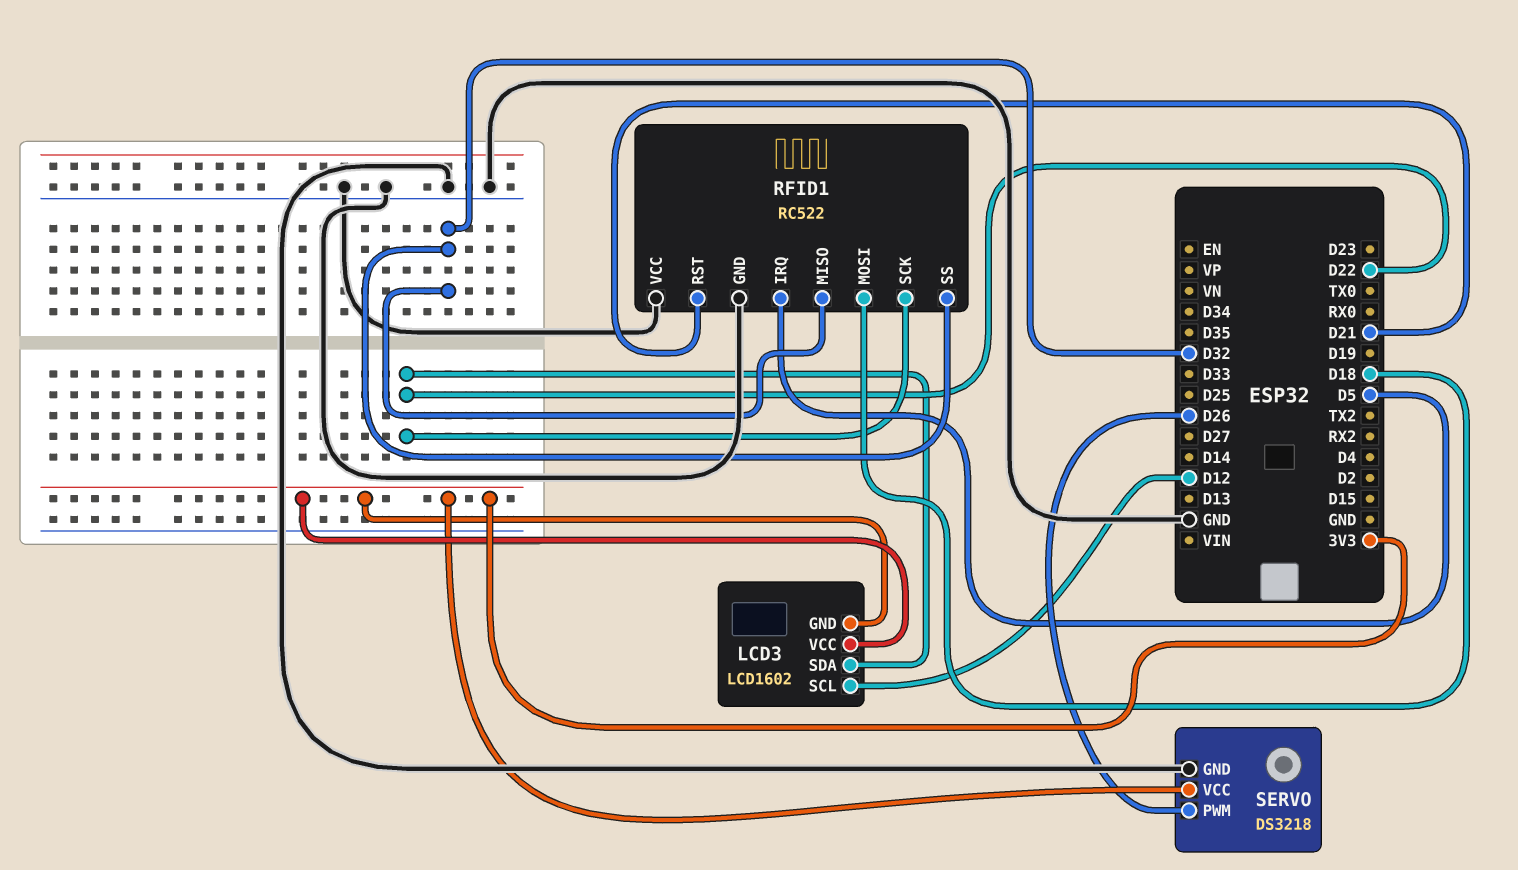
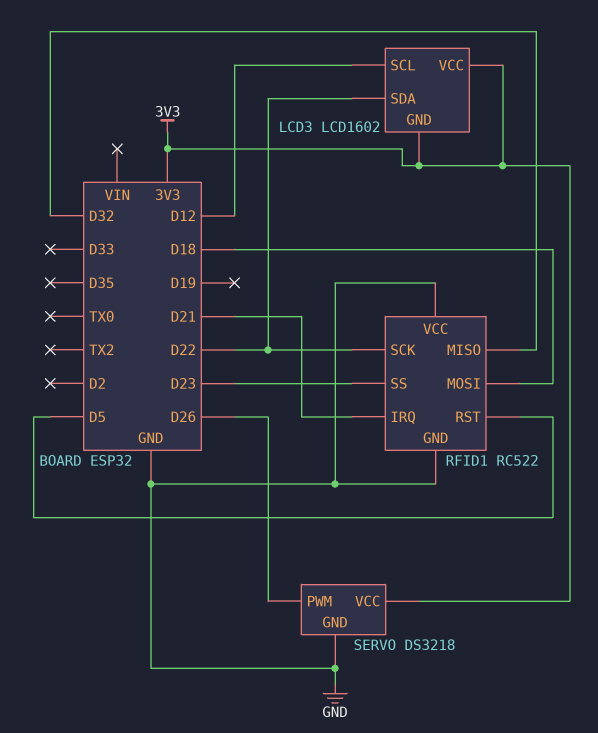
RFID1 pin IRQ: D5 -> D21
RFID1 pin RST: D21 -> D5
RFID1 pin SS: D32 -> D23

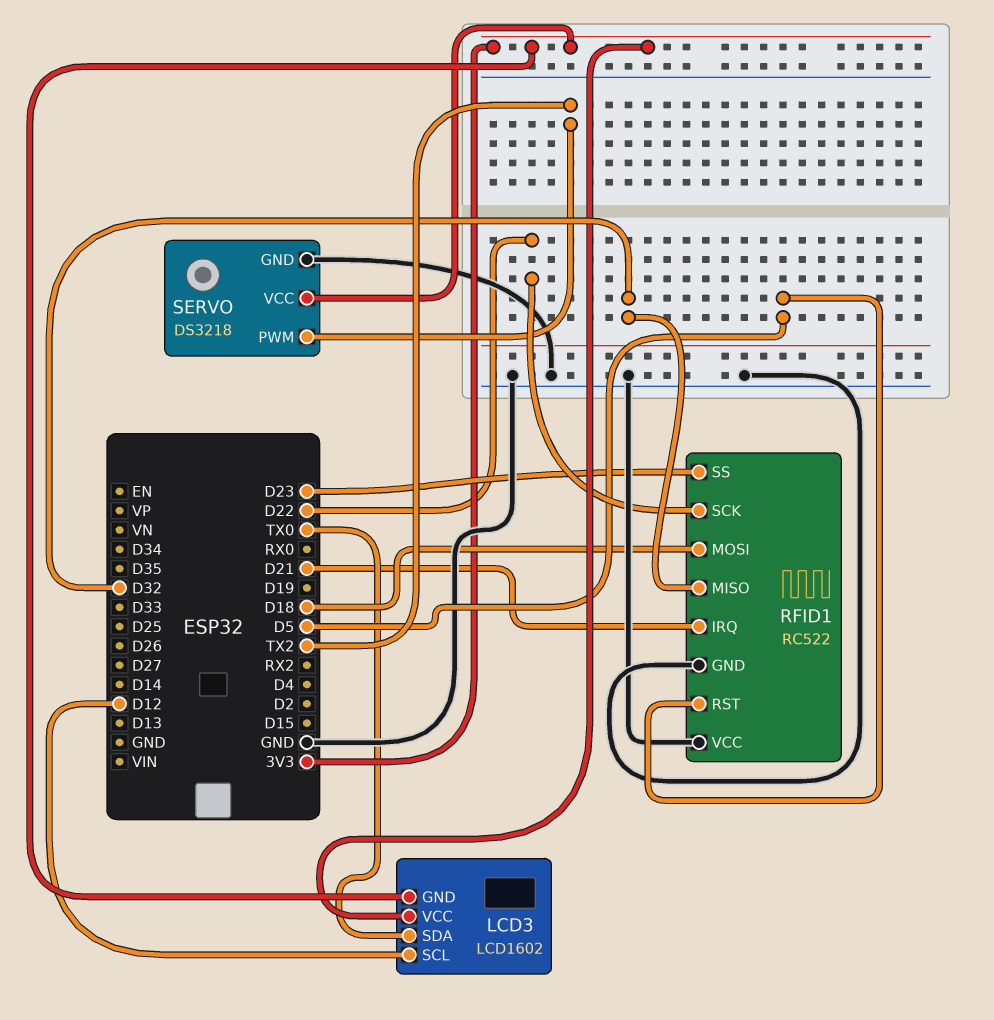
LCD3 pin SDA: D22 -> TX0
SERVO pin PWM: D26 -> TX2

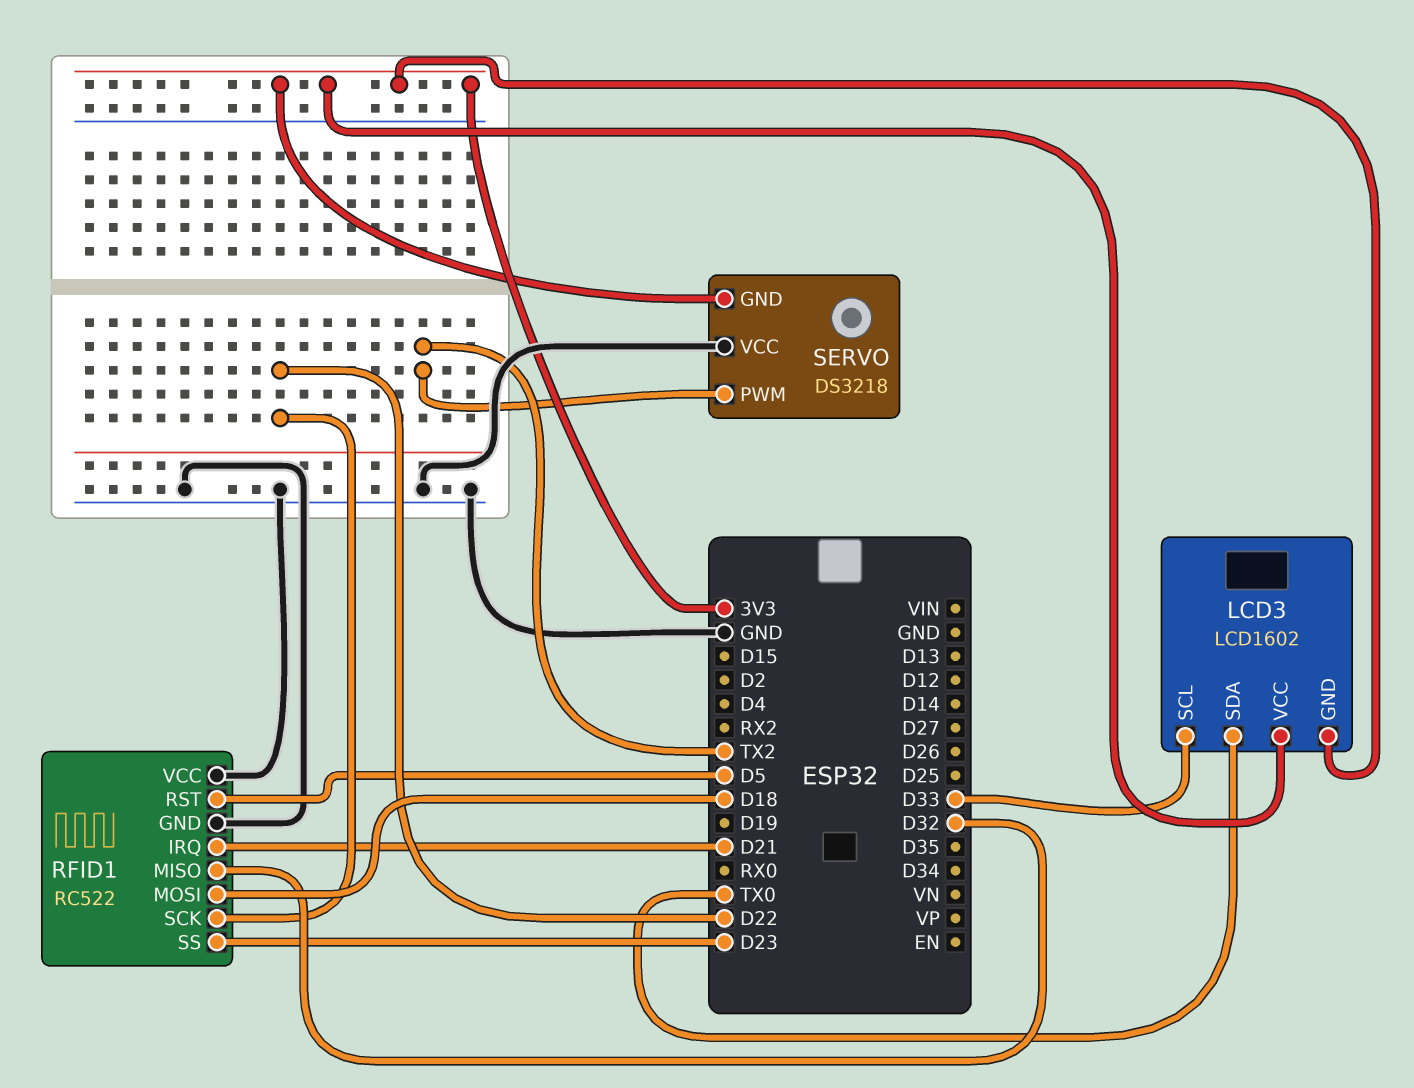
LCD3 pin SCL: D12 -> D33
SERVO pin GND: GND -> 3V3
SERVO pin VCC: 3V3 -> GND

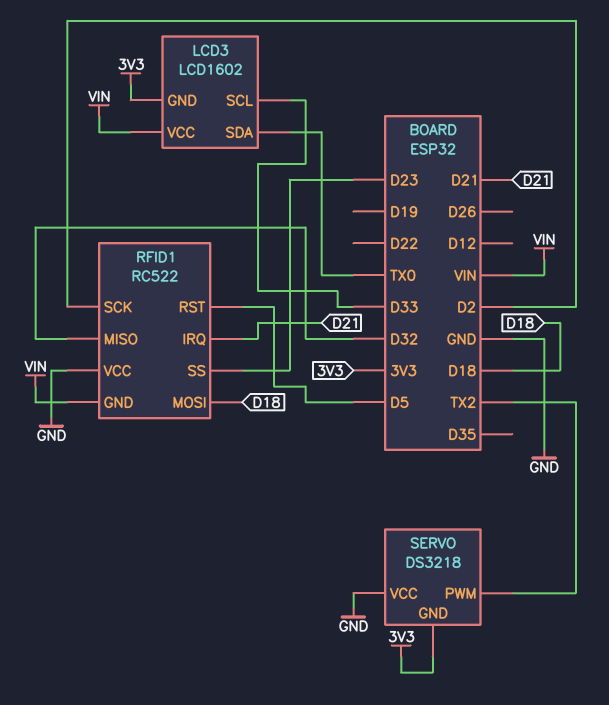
LCD3 pin VCC: 3V3 -> VIN
RFID1 pin GND: GND -> VIN
RFID1 pin SCK: D22 -> D2

